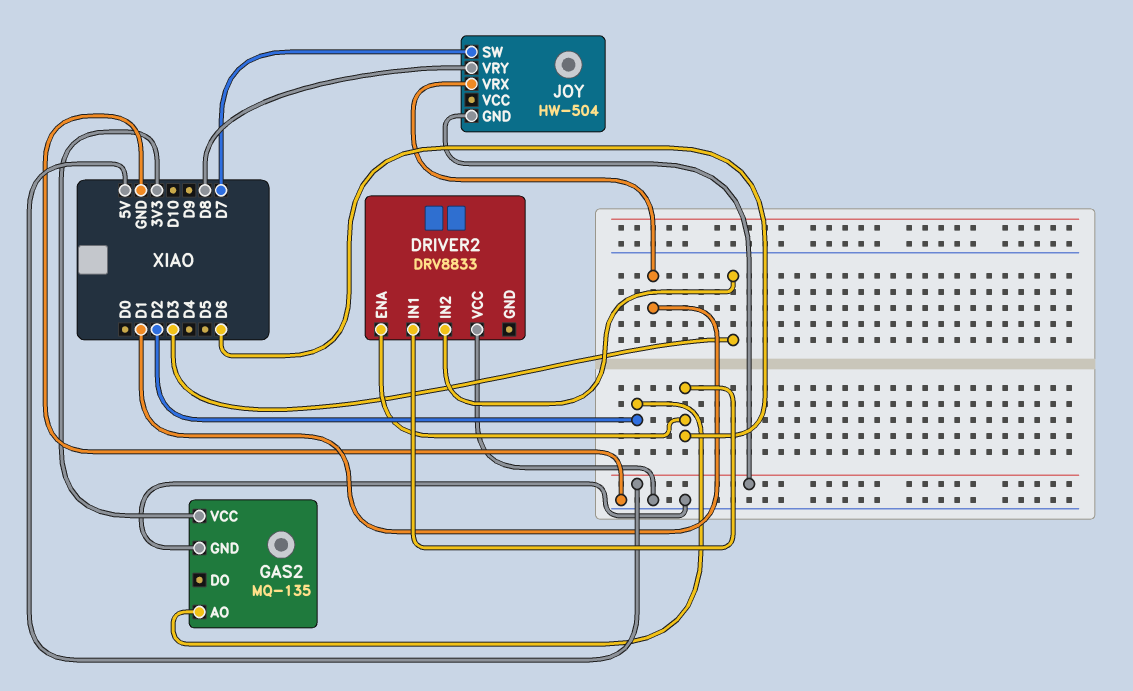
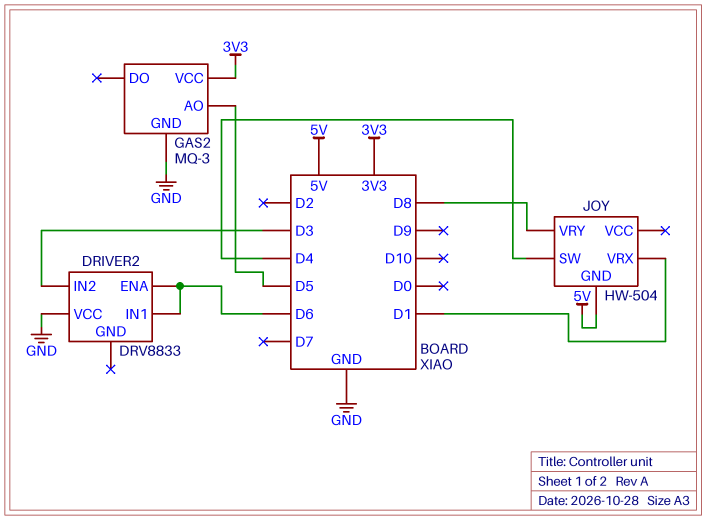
GAS2: MQ-135 -> MQ-3
GAS2 pin AO: D2 -> D5
JOY pin SW: D7 -> D4

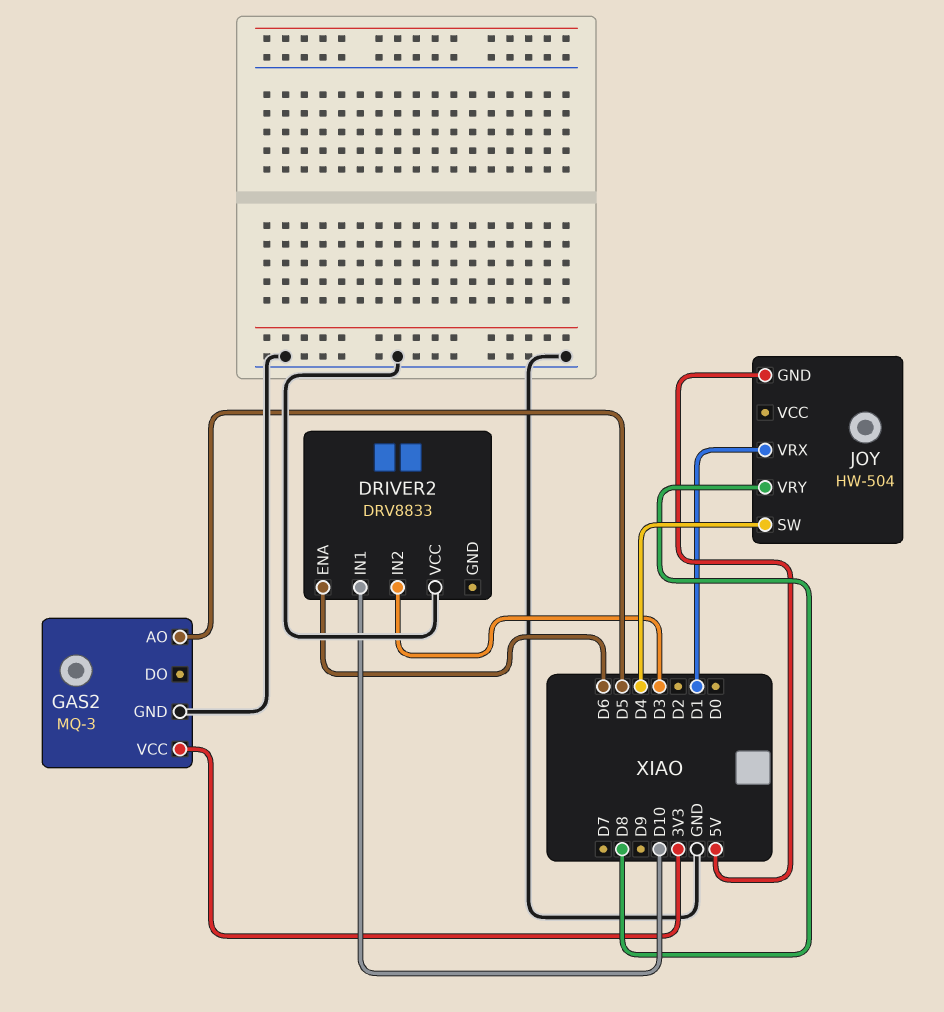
DRIVER2 pin IN1: D6 -> D10

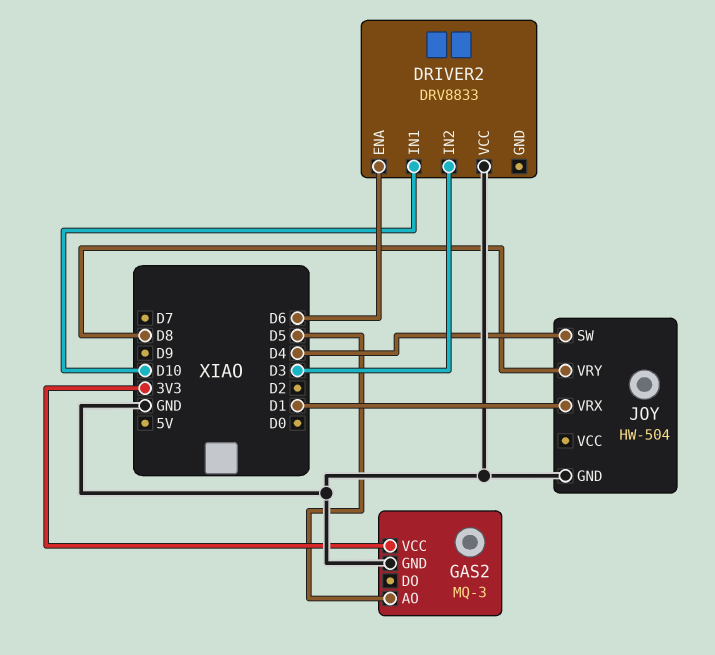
JOY pin GND: 5V -> GND

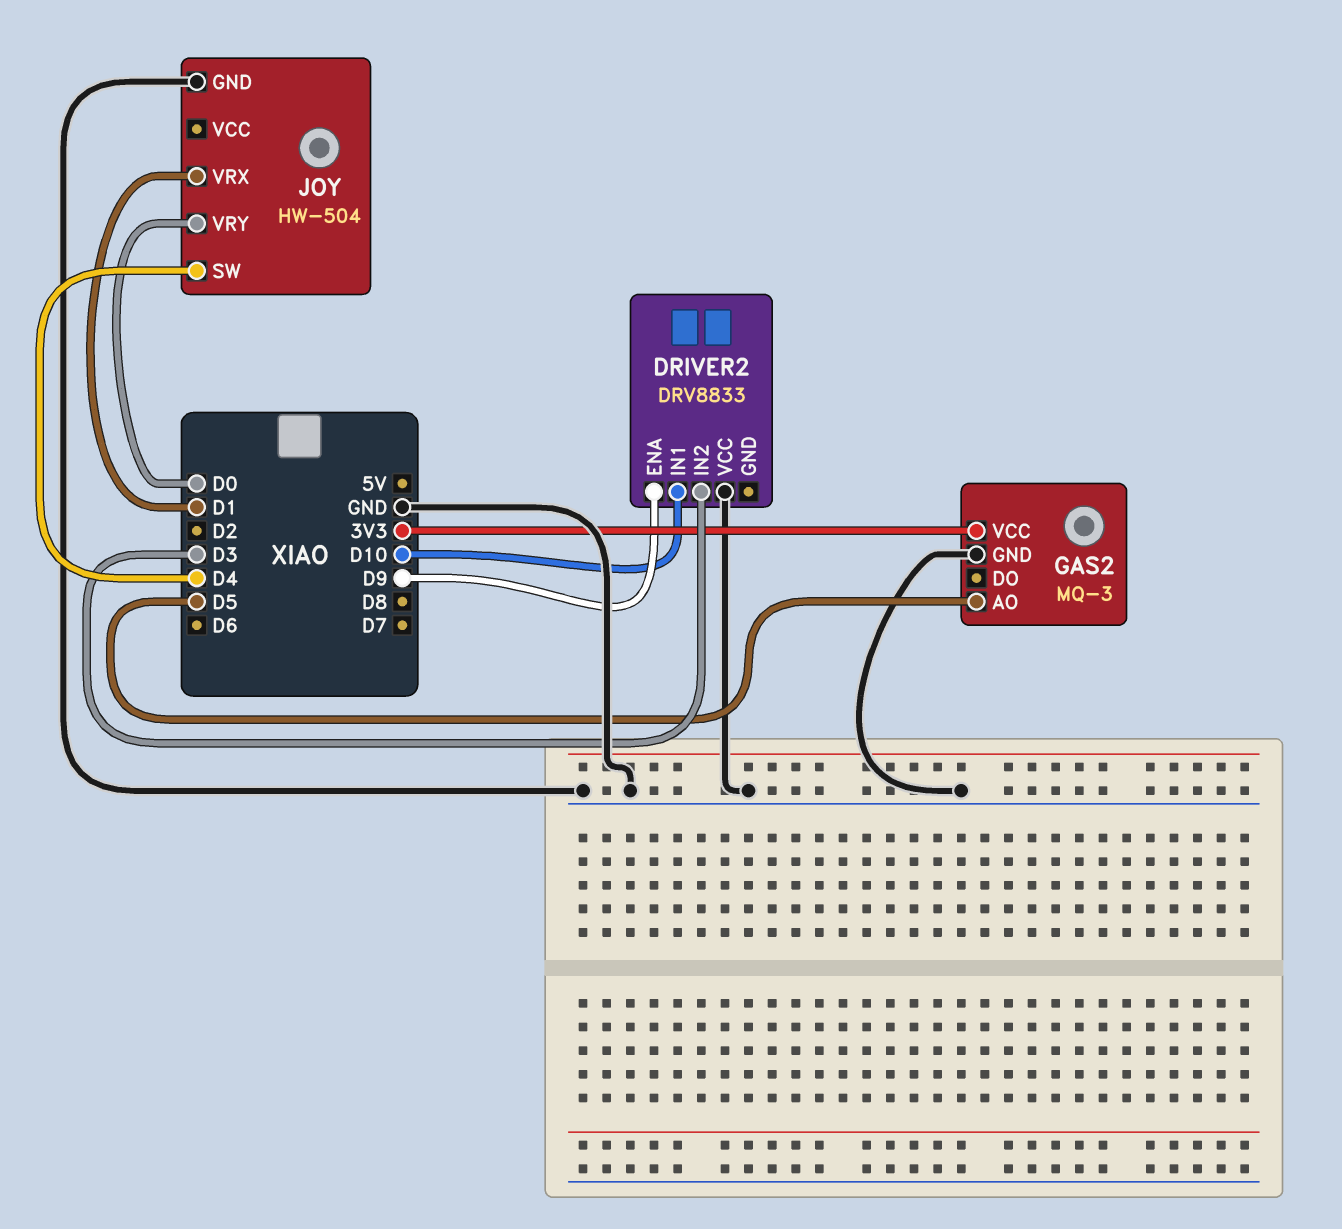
DRIVER2 pin ENA: D6 -> D9
JOY pin VRY: D8 -> D0

